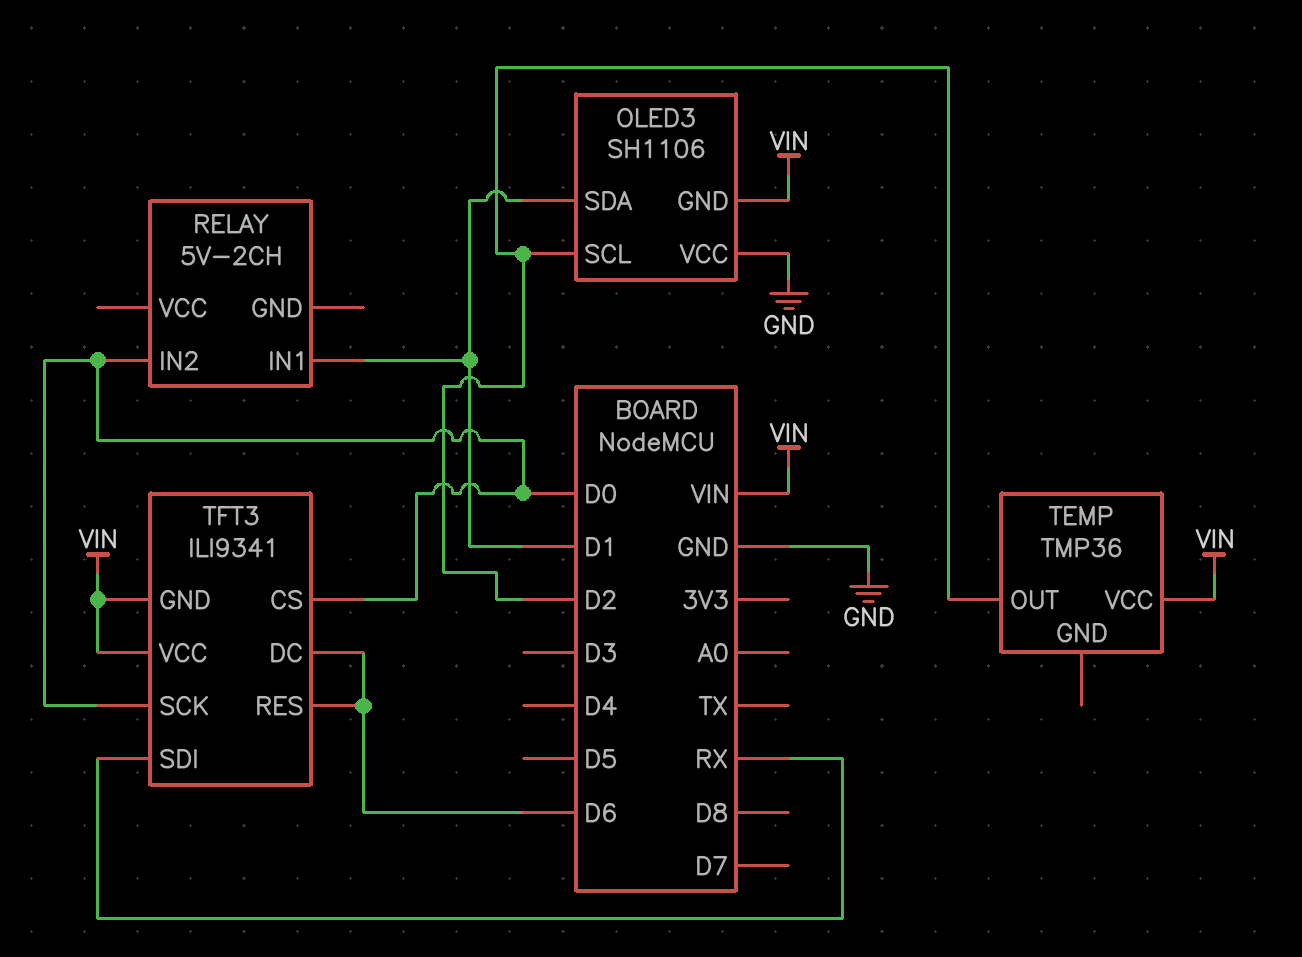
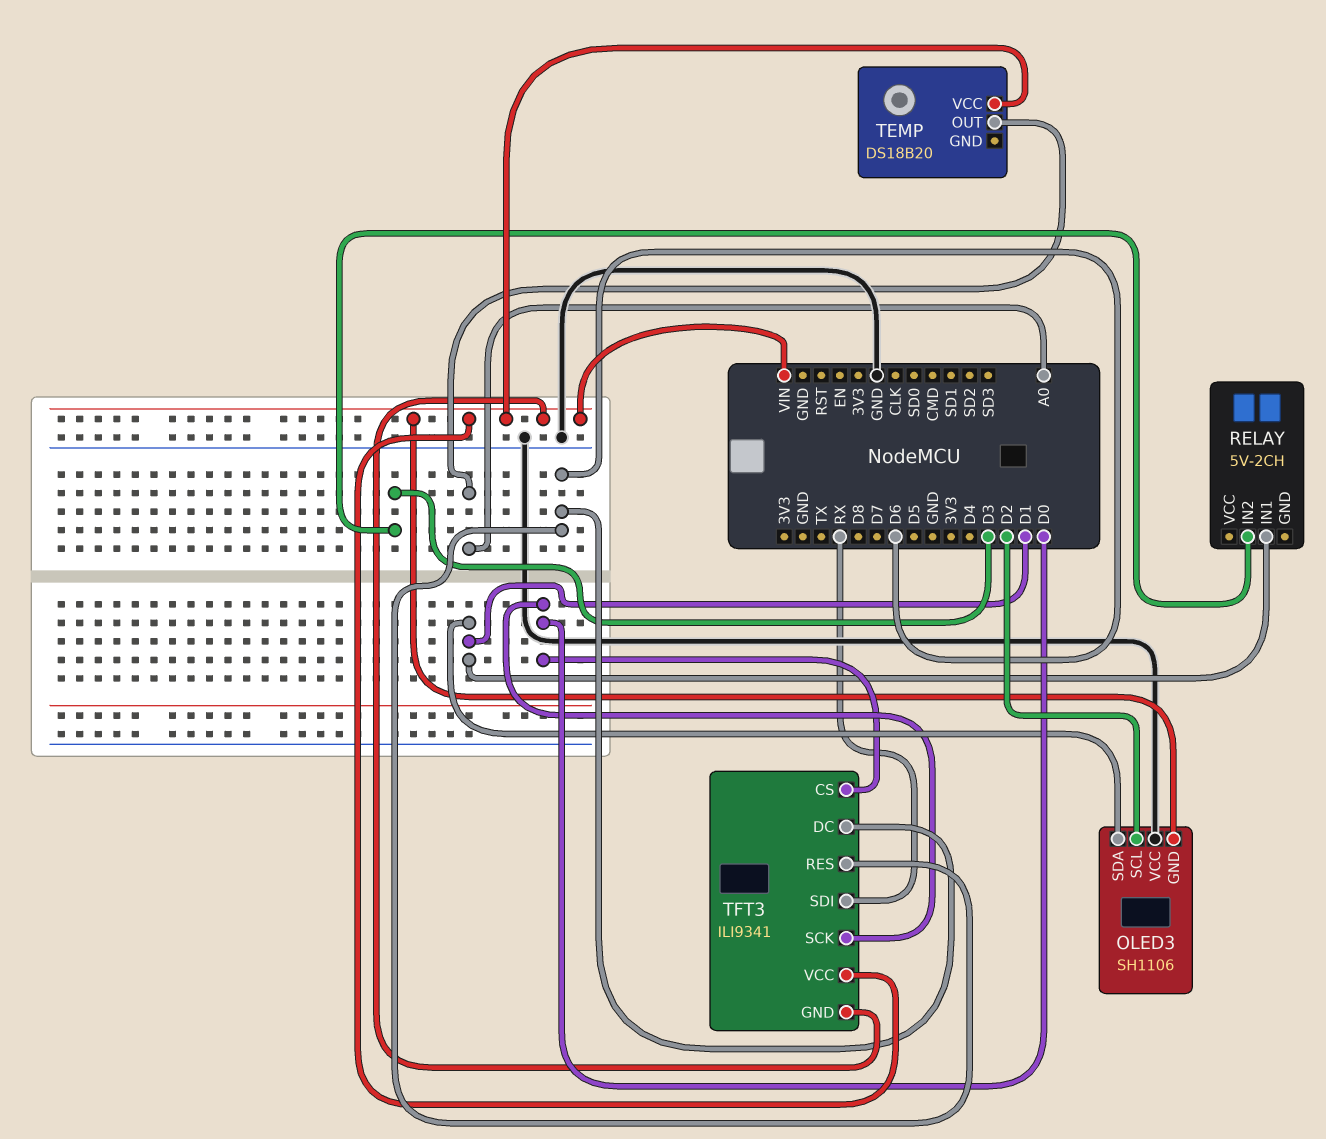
RELAY pin IN2: D0 -> D3
TEMP: TMP36 -> DS18B20
TEMP pin OUT: D2 -> A0

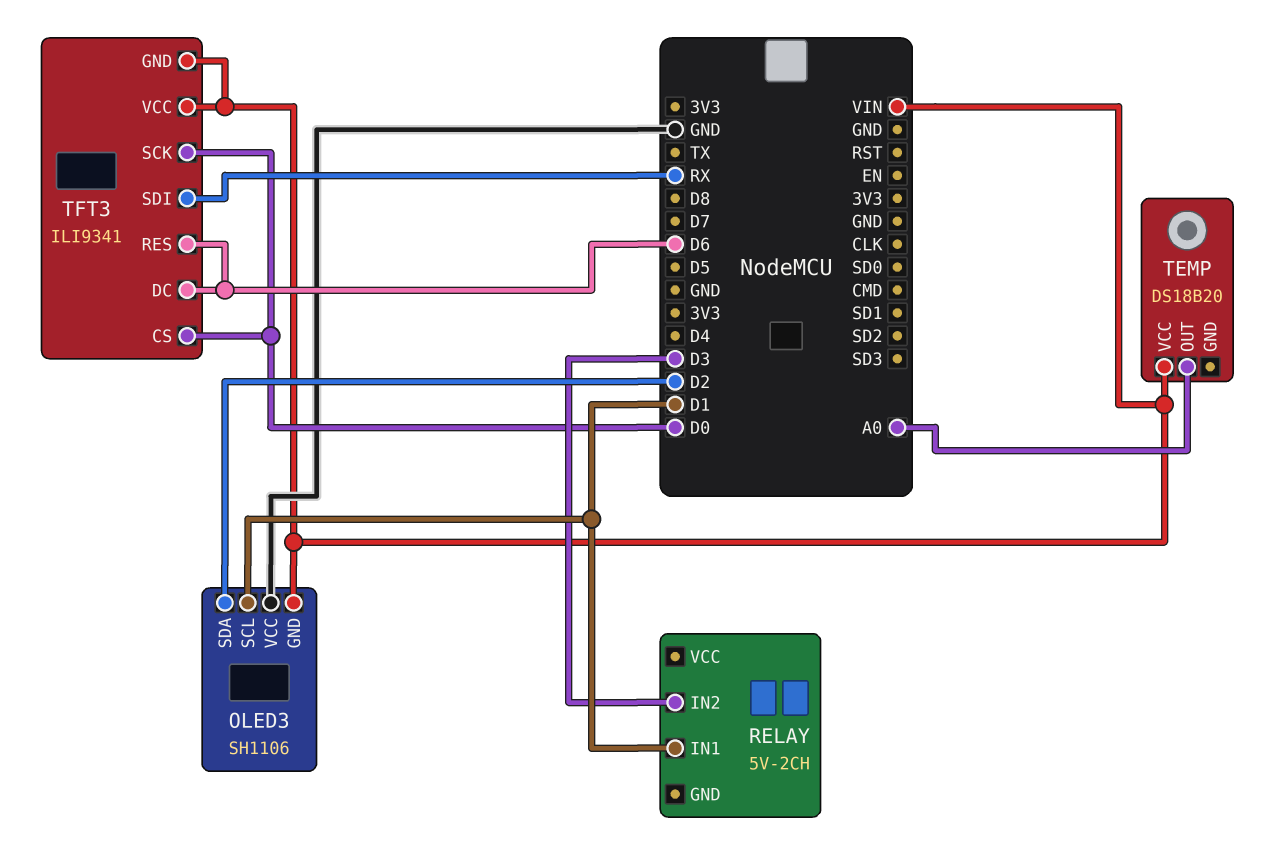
OLED3 pin SCL: D2 -> D1
OLED3 pin SDA: D1 -> D2

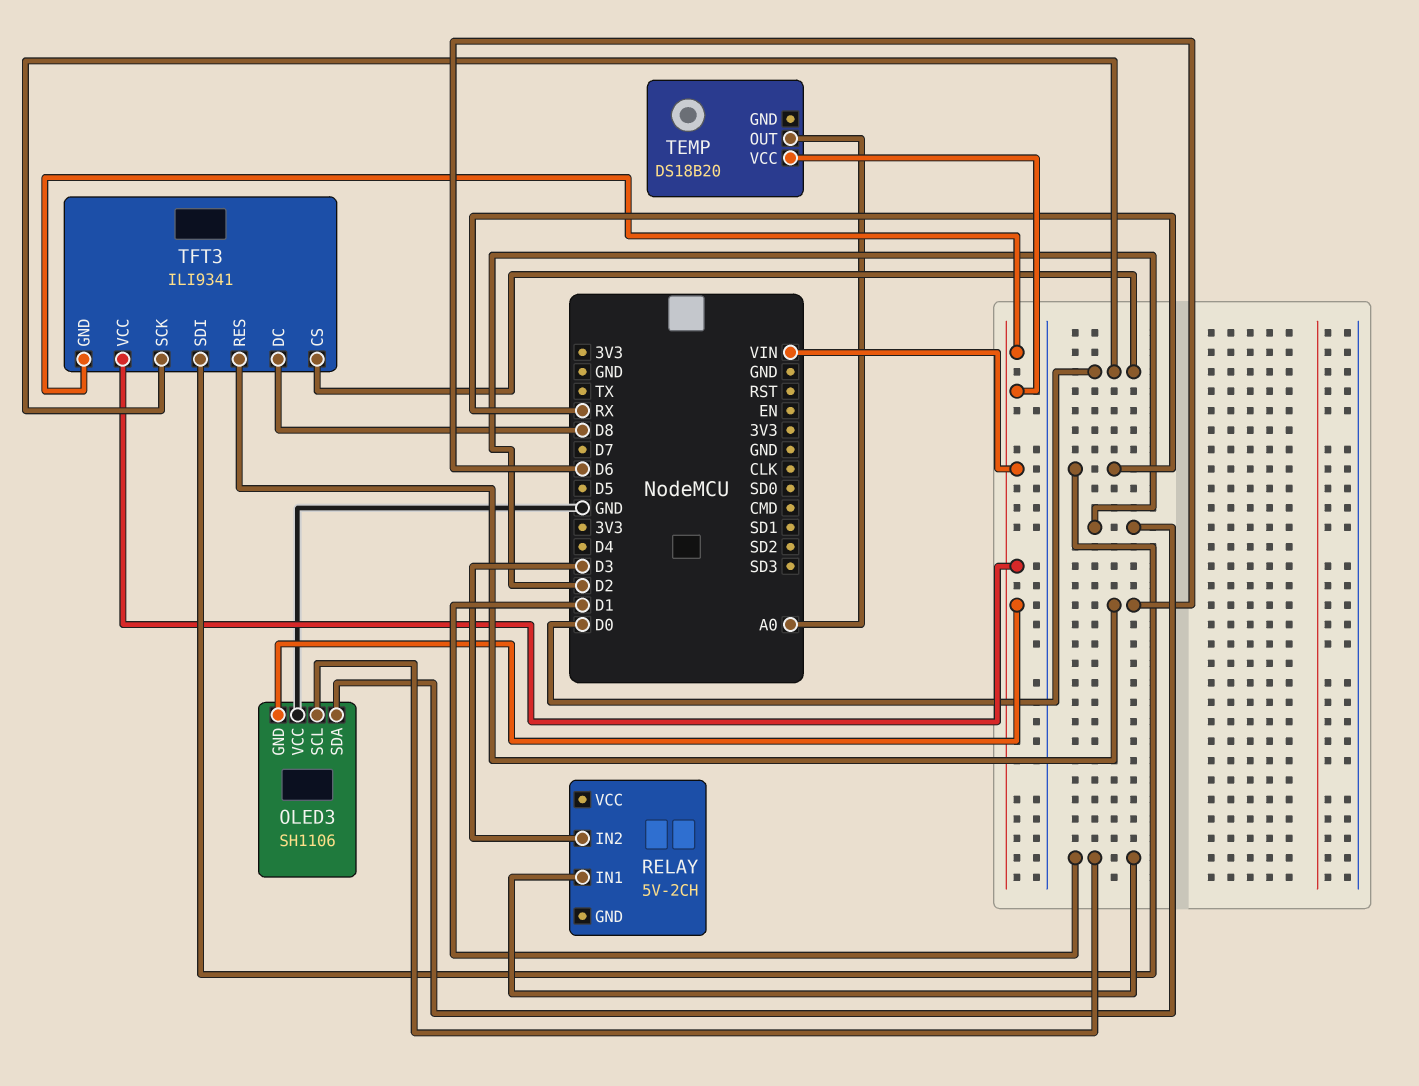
TFT3 pin DC: D6 -> D8

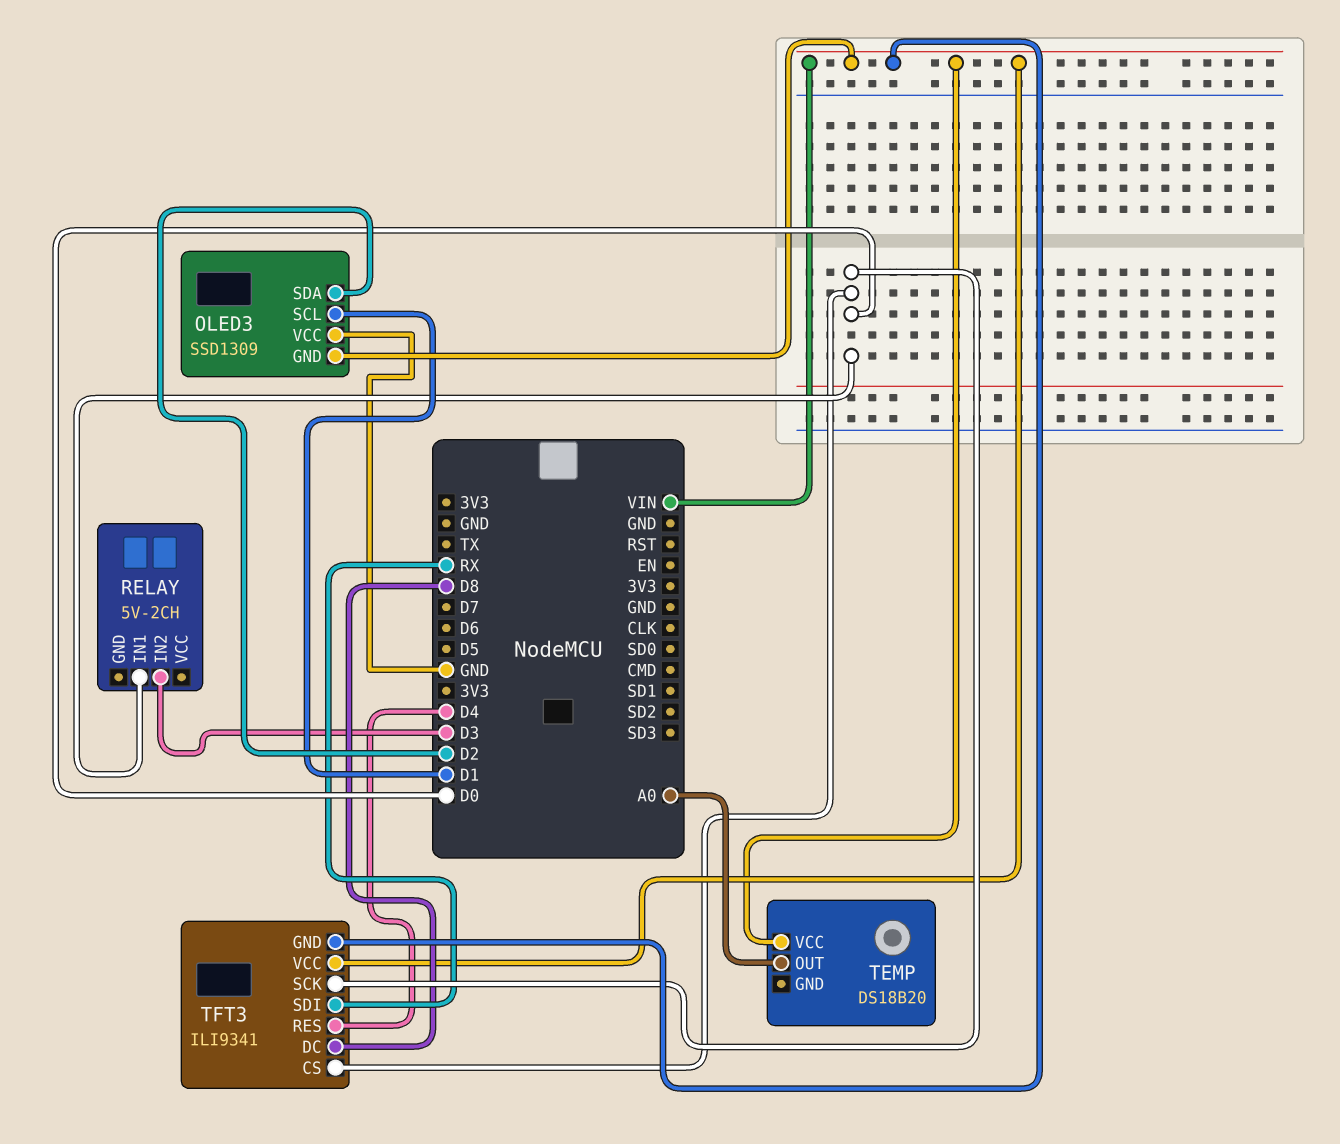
OLED3: SH1106 -> SSD1309
RELAY pin IN1: D1 -> D0
TFT3 pin RES: D6 -> D4

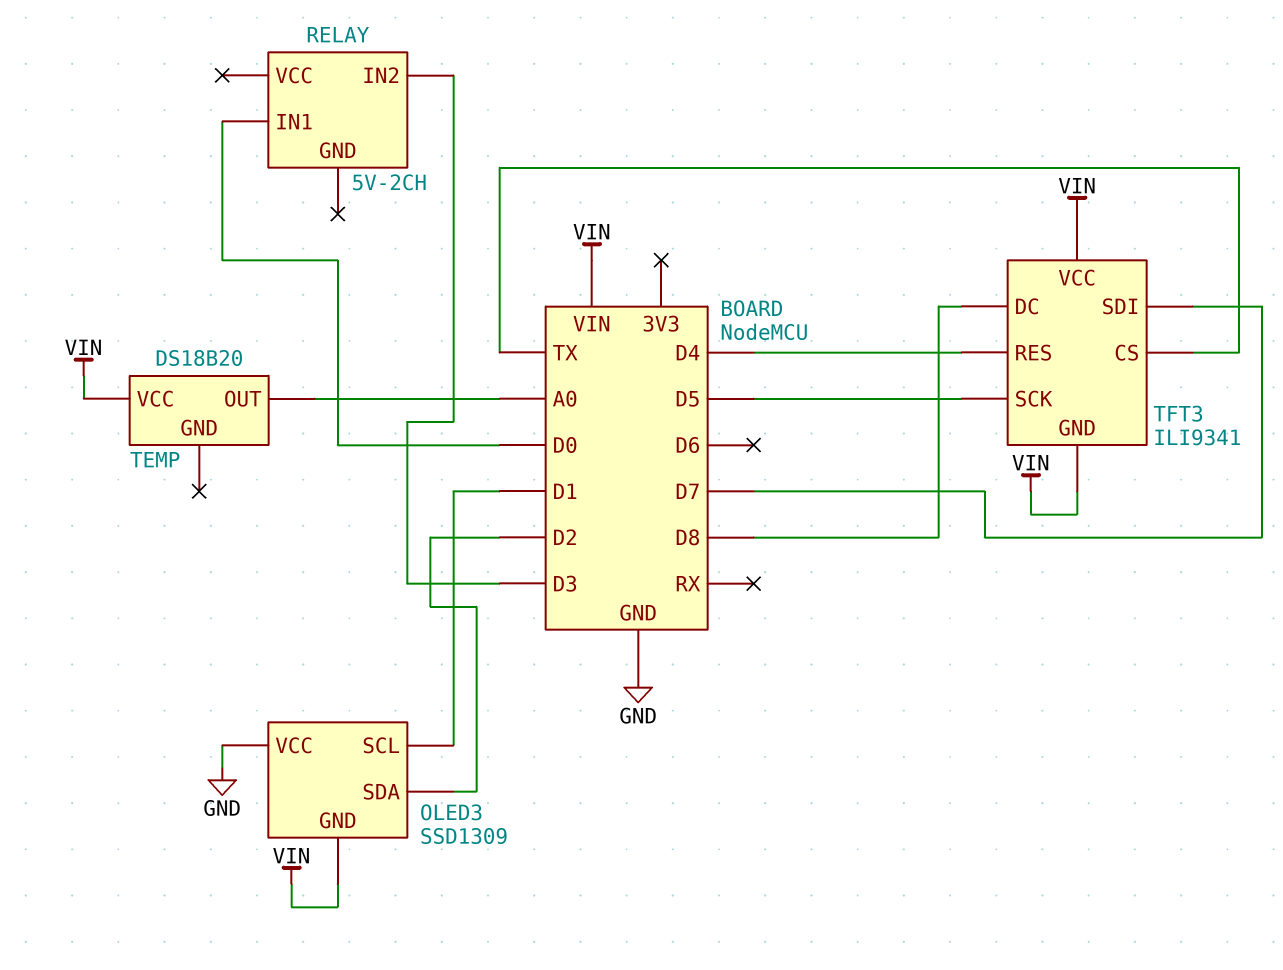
TFT3 pin CS: D0 -> TX
TFT3 pin SCK: D0 -> D5
TFT3 pin SDI: RX -> D7

